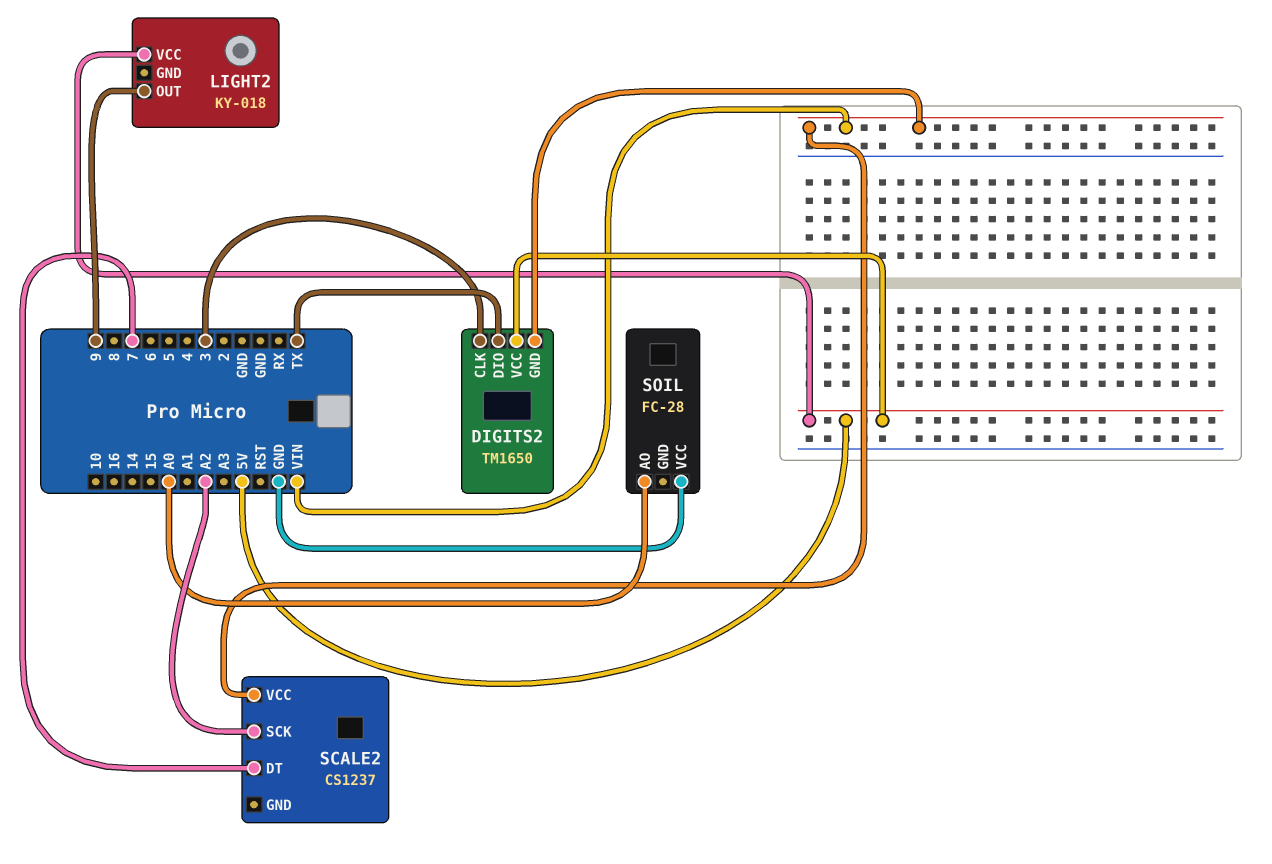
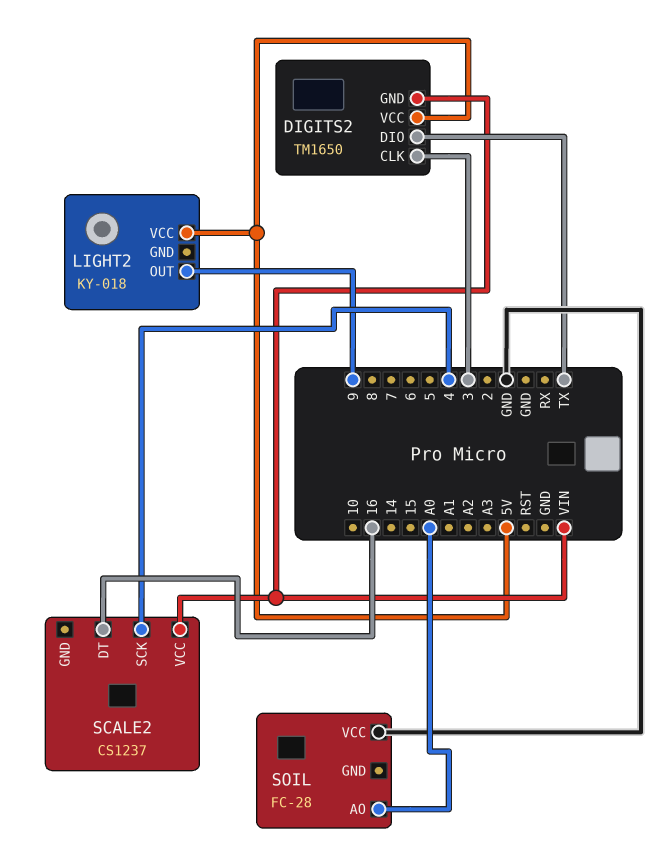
SCALE2 pin DT: 7 -> 16
SCALE2 pin SCK: A2 -> 4

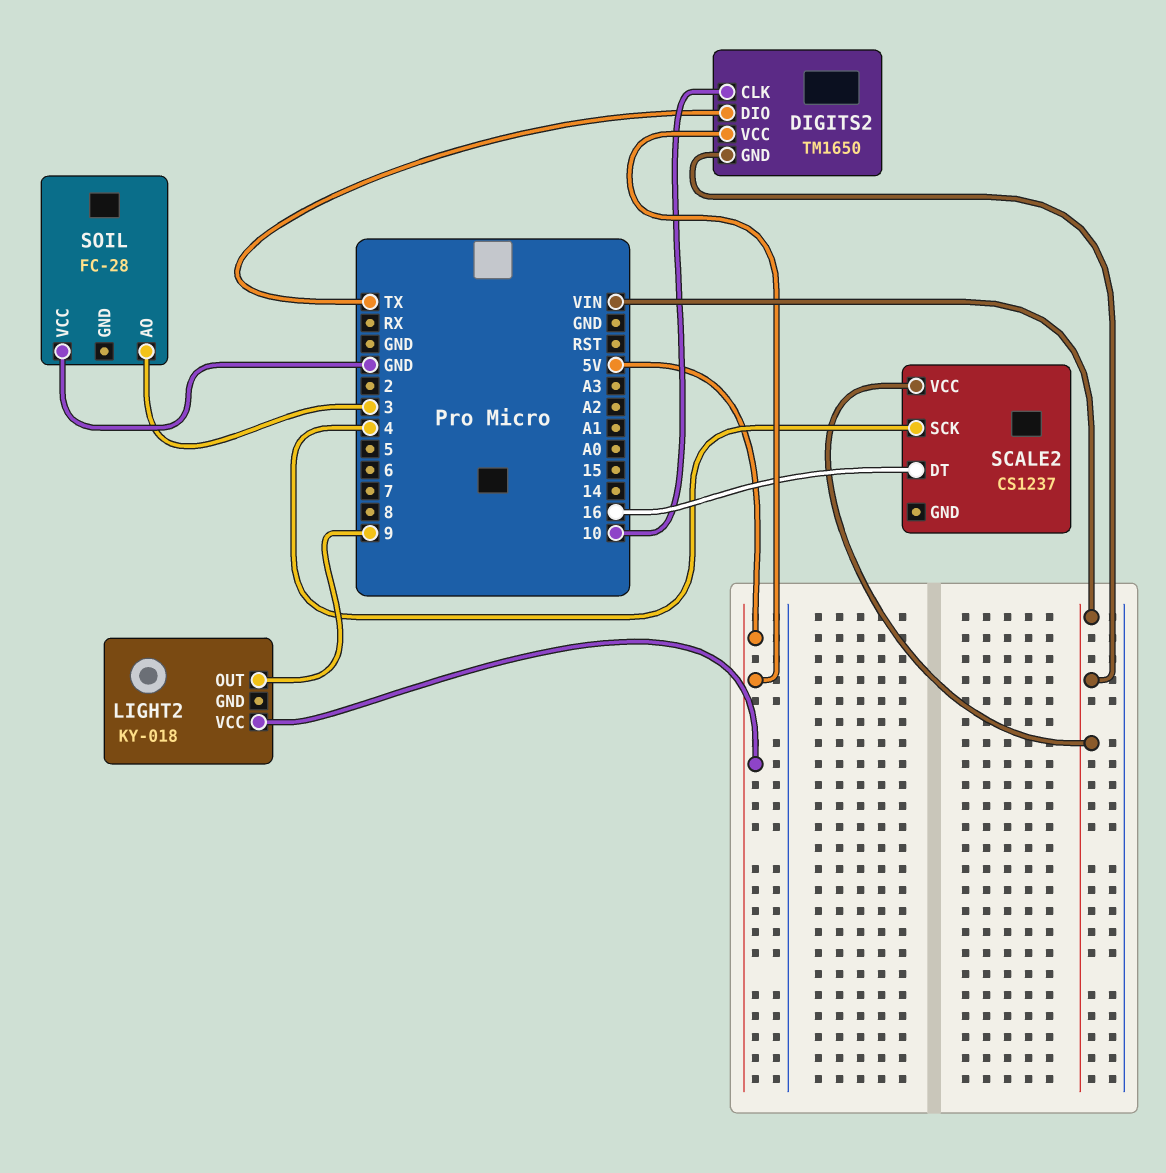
DIGITS2 pin CLK: 3 -> 10
SOIL pin AO: A0 -> 3

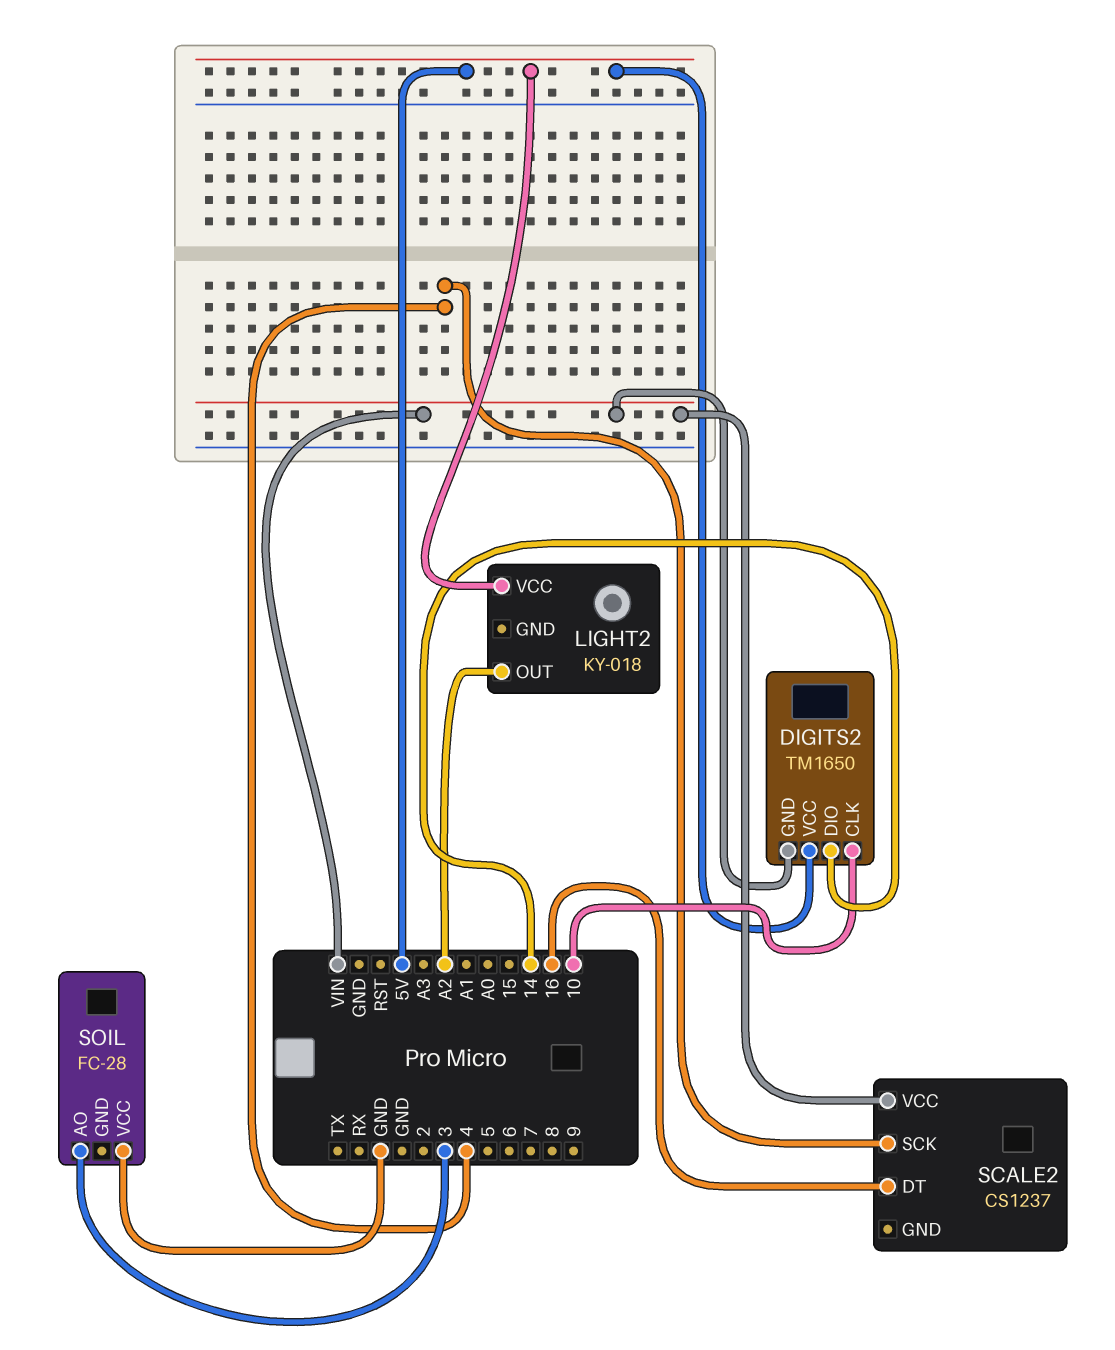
DIGITS2 pin DIO: TX -> 14
LIGHT2 pin OUT: 9 -> A2

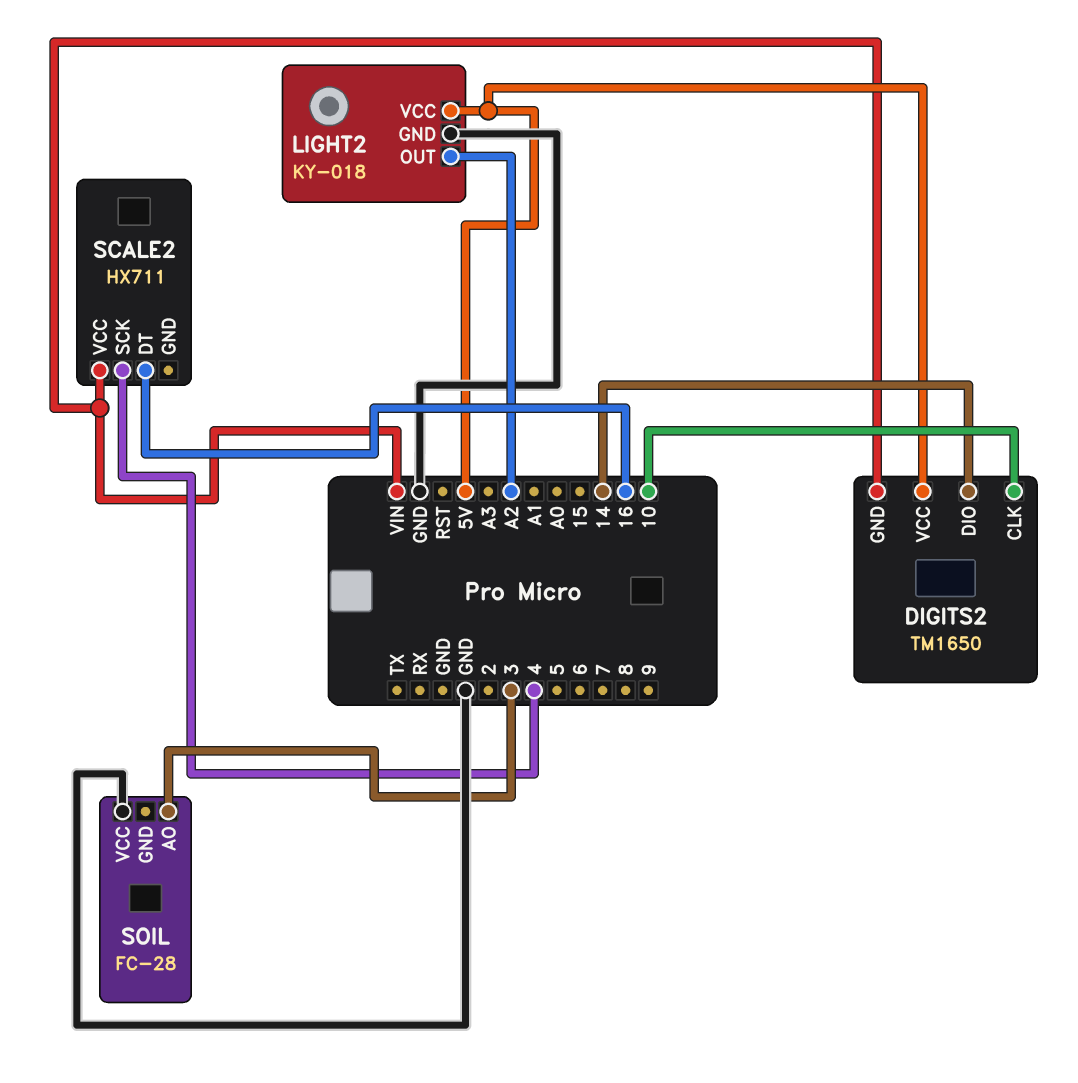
LIGHT2 pin GND: none -> GND
SCALE2: CS1237 -> HX711

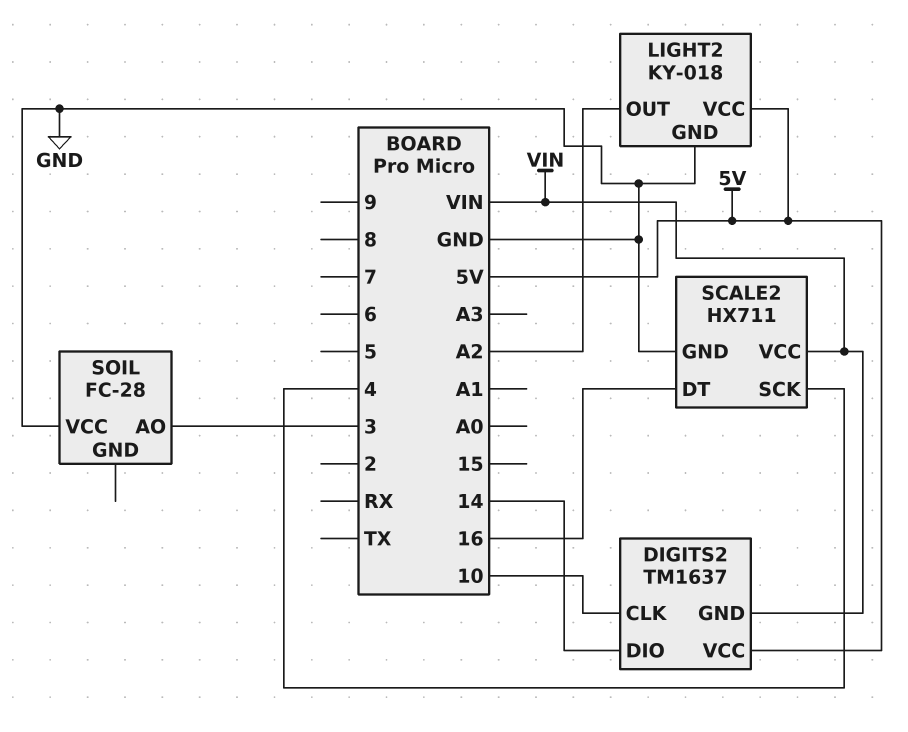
DIGITS2: TM1650 -> TM1637
SCALE2 pin GND: none -> GND

